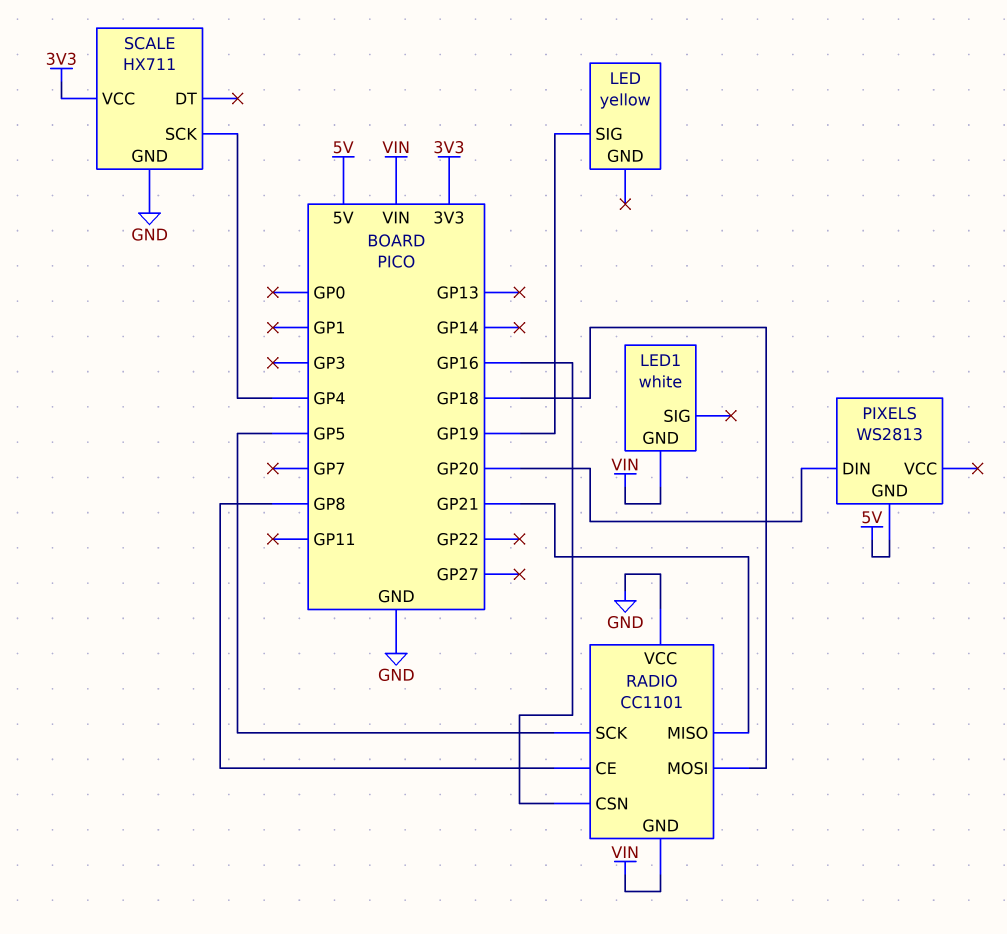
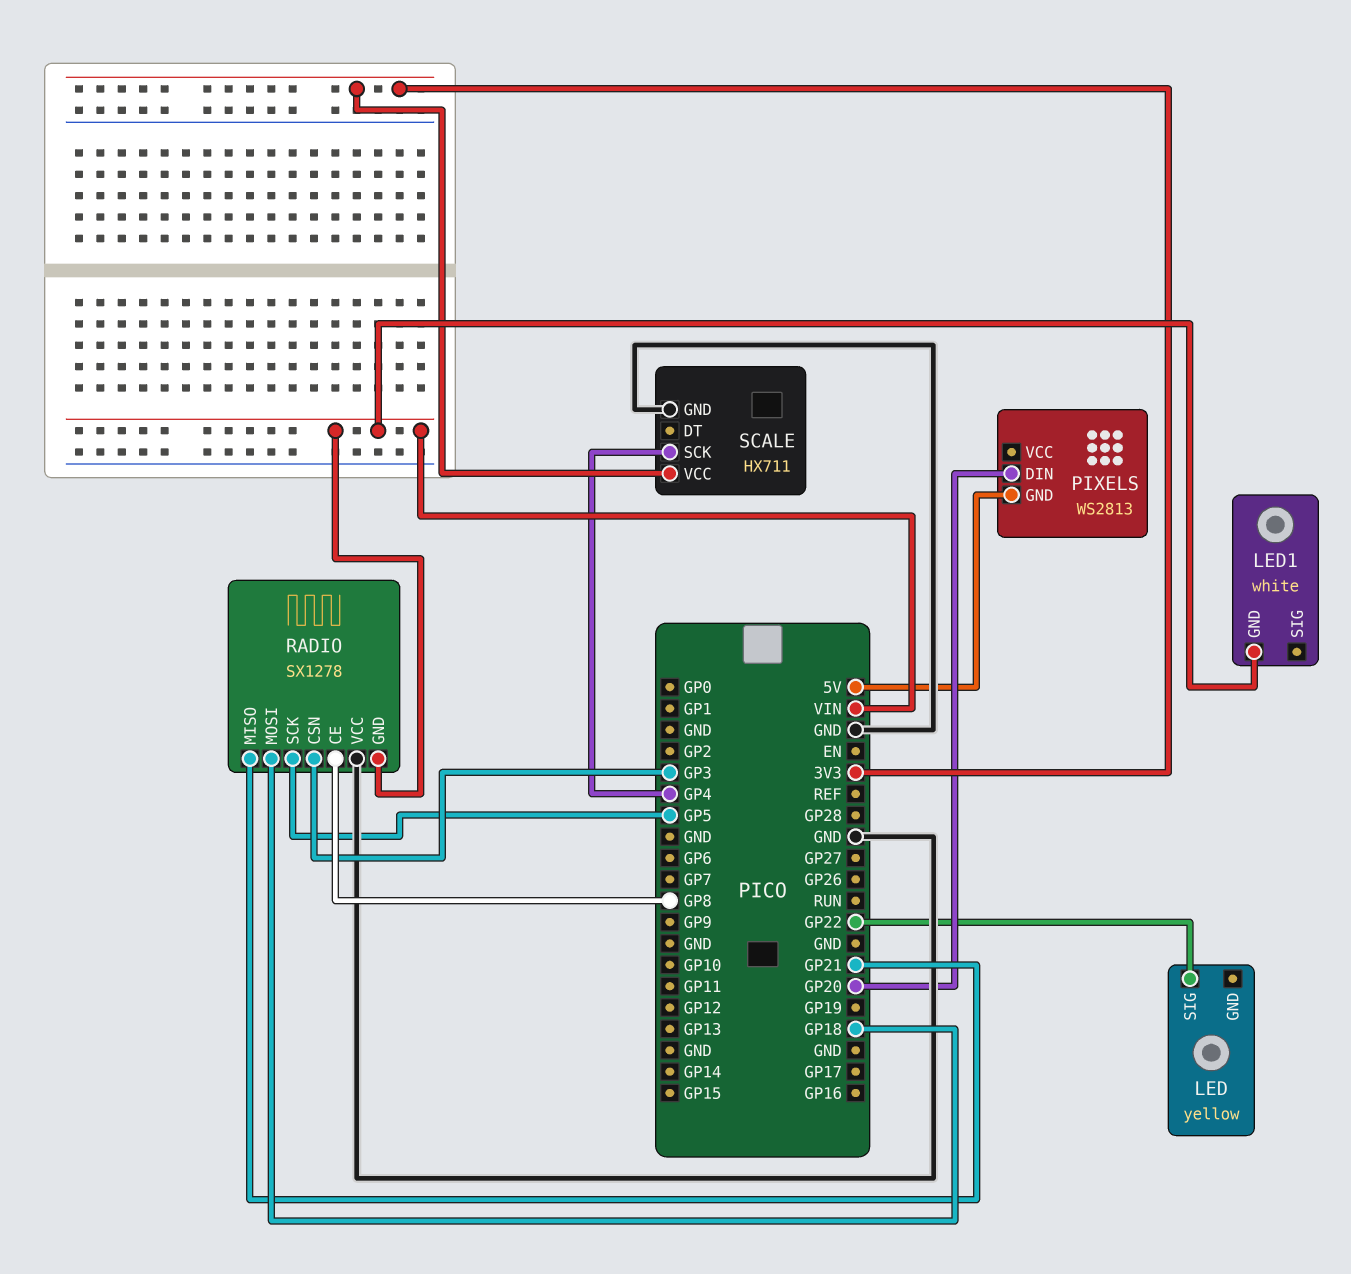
LED pin SIG: GP19 -> GP22
RADIO: CC1101 -> SX1278
RADIO pin CSN: GP16 -> GP3

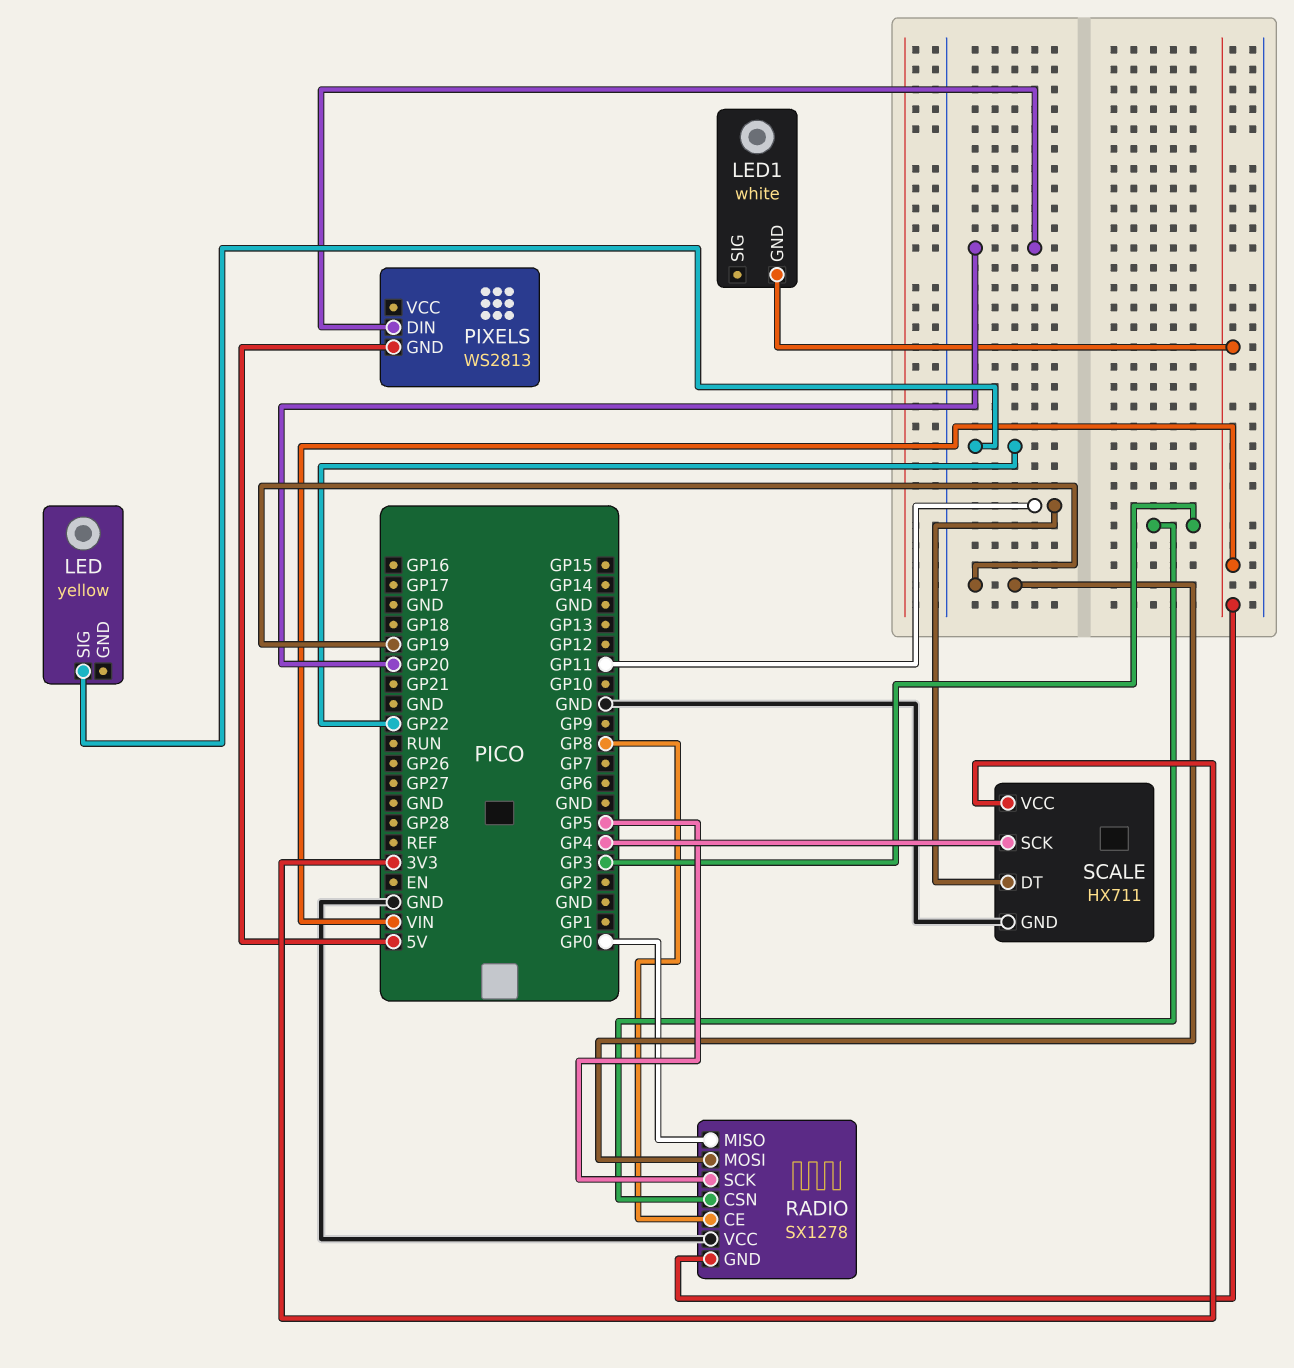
RADIO pin MISO: GP21 -> GP0
RADIO pin MOSI: GP18 -> GP19
SCALE pin DT: none -> GP11

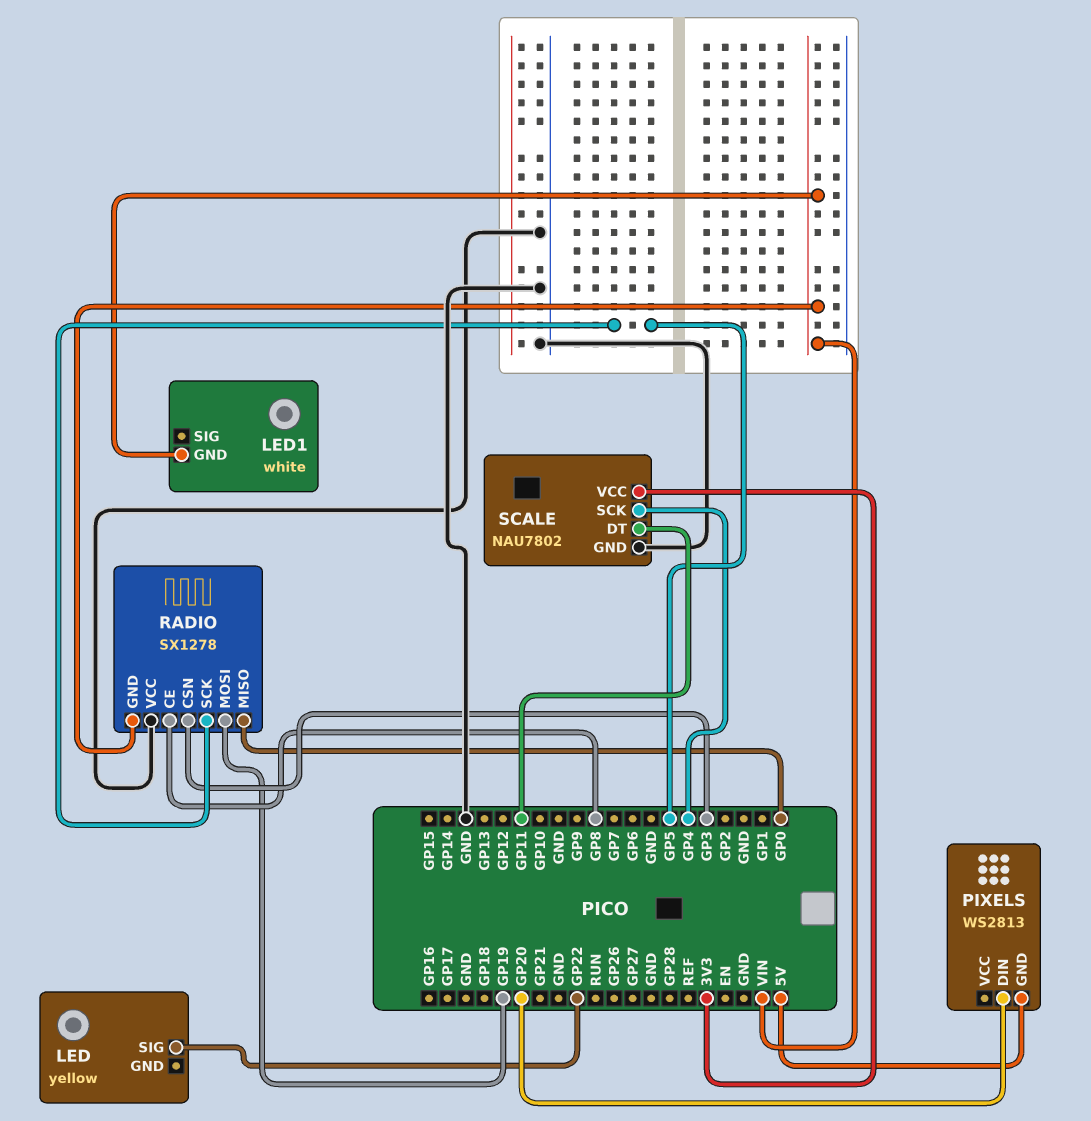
SCALE: HX711 -> NAU7802

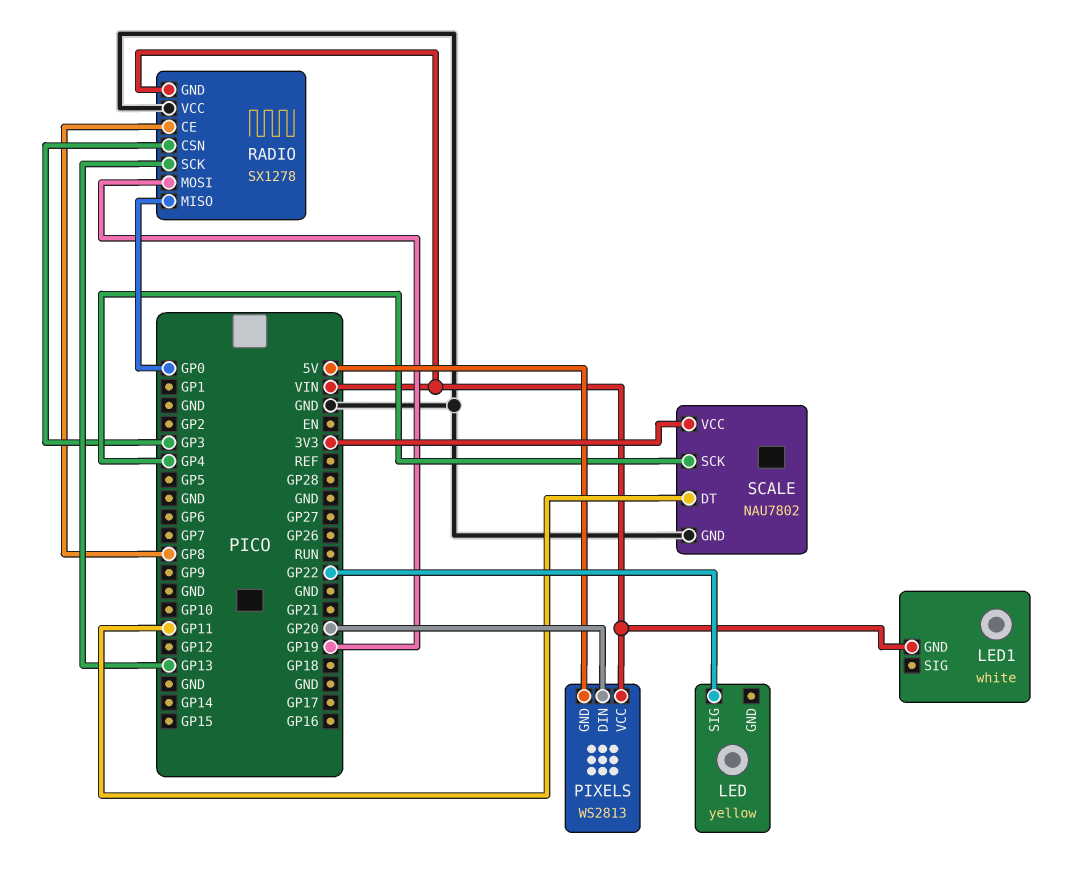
PIXELS pin VCC: none -> VIN
RADIO pin SCK: GP5 -> GP13

